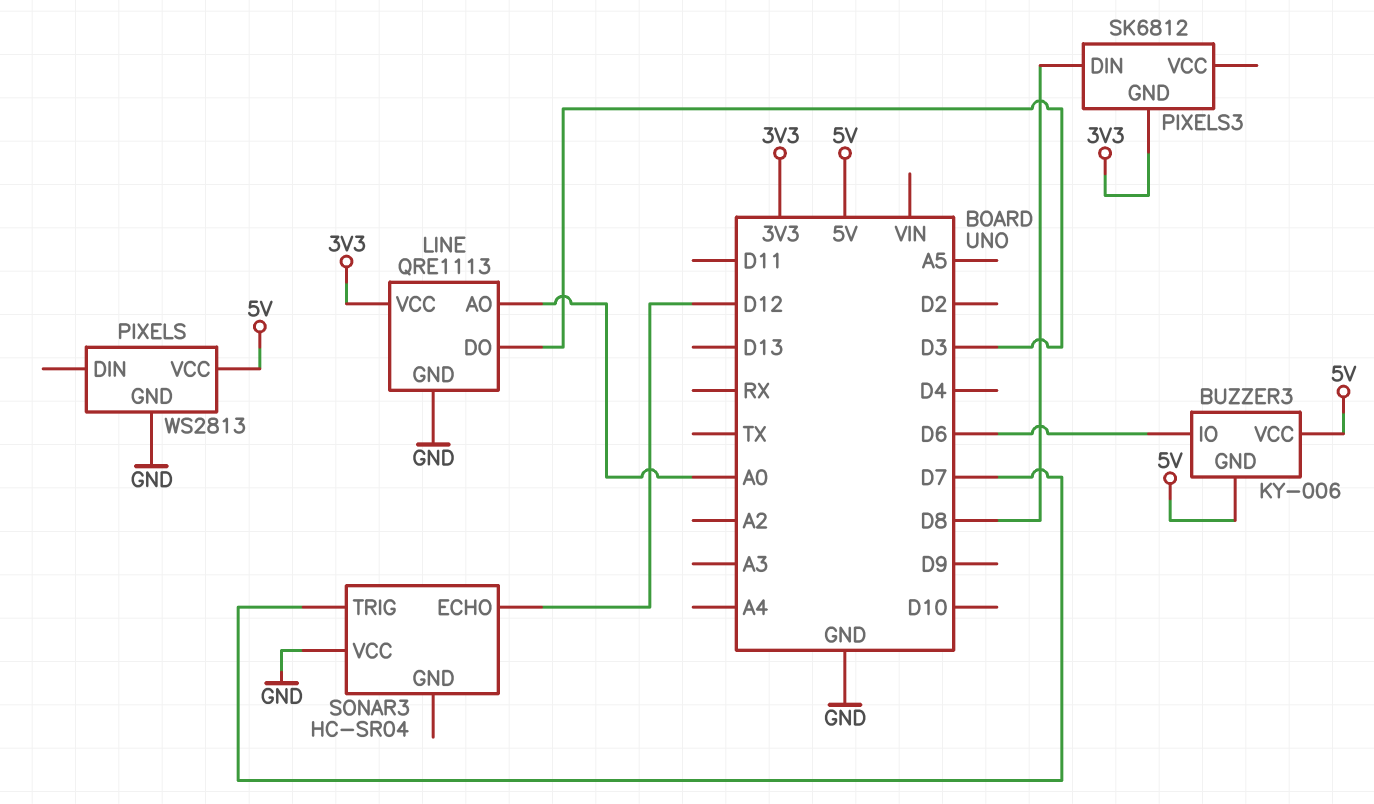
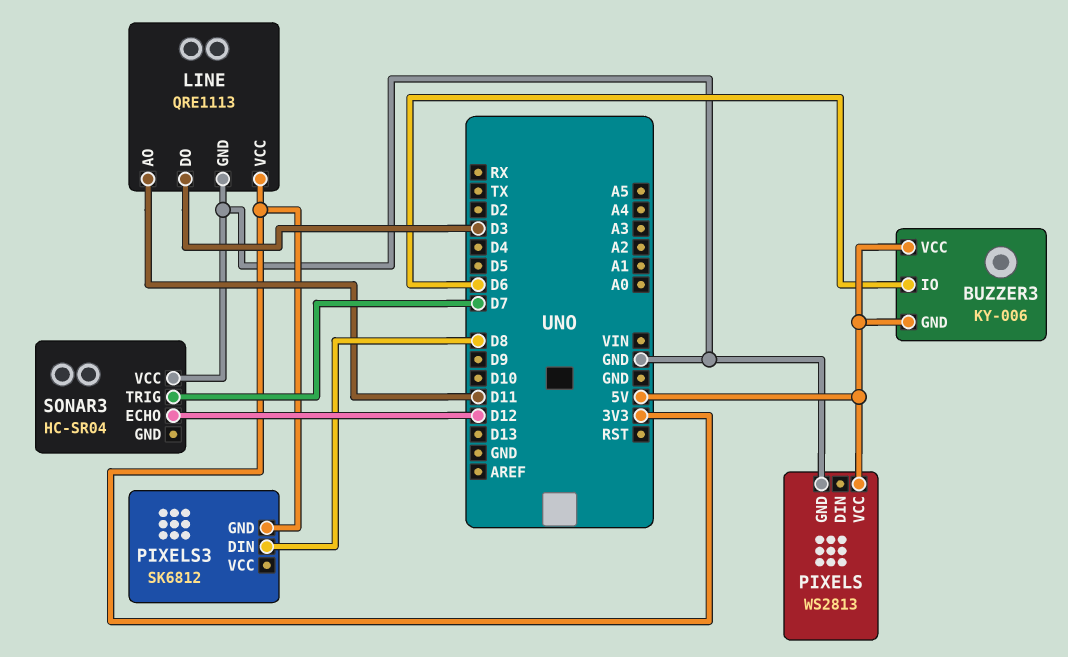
LINE pin AO: A0 -> D11

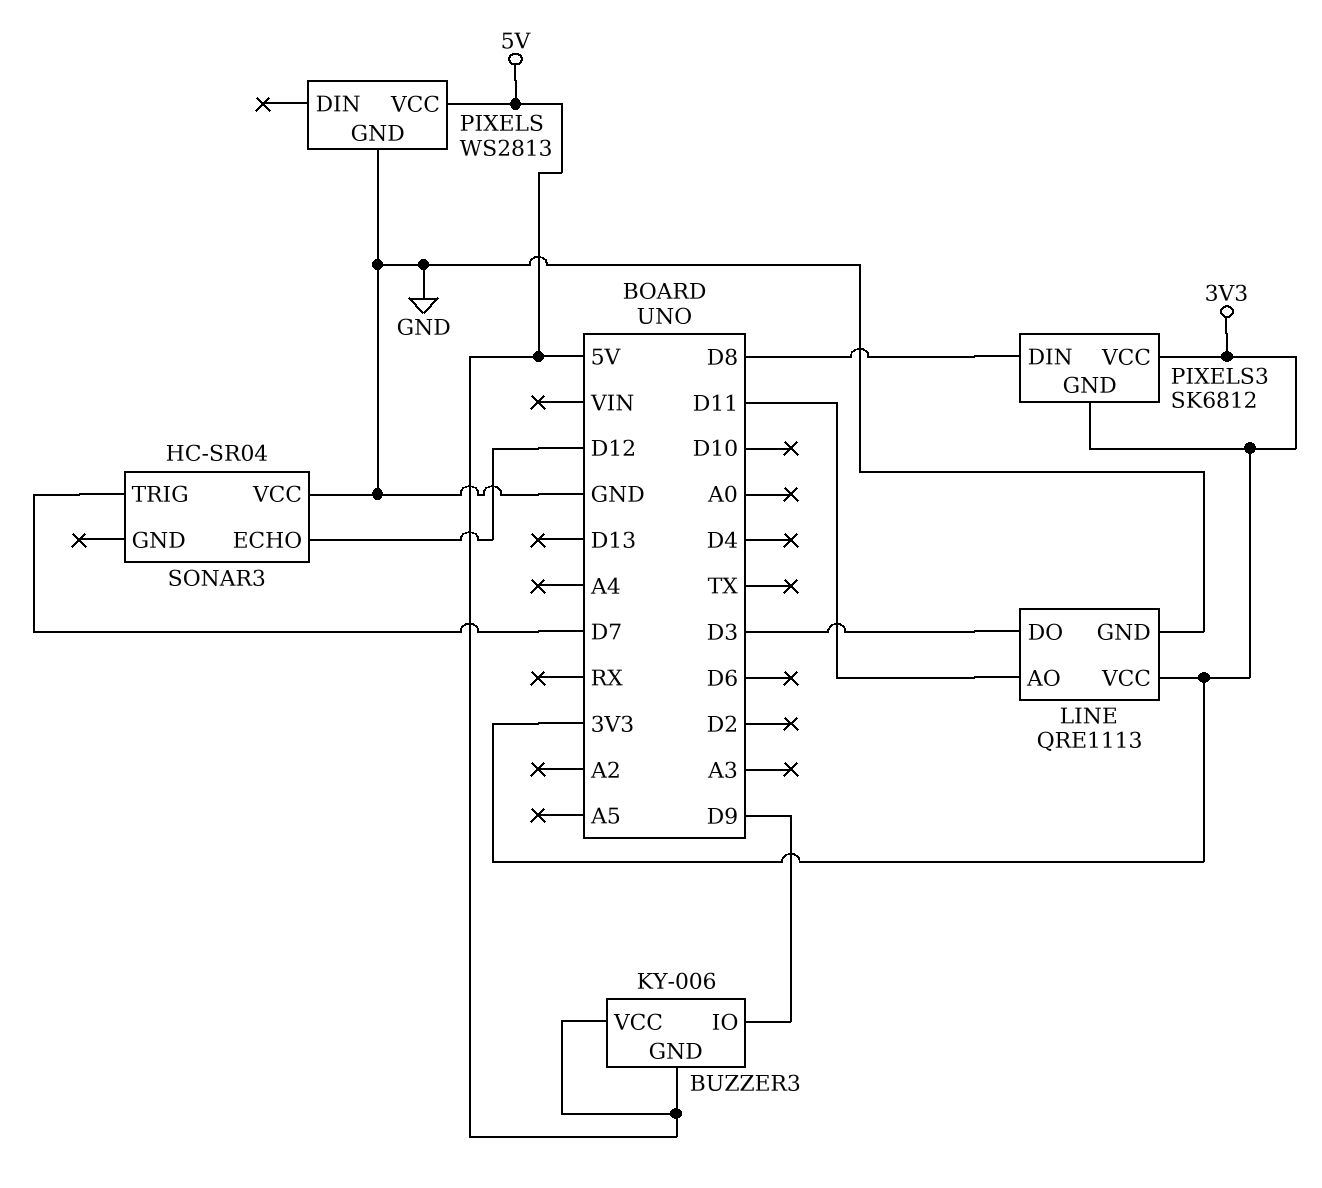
BUZZER3 pin IO: D6 -> D9
PIXELS3 pin VCC: none -> 3V3

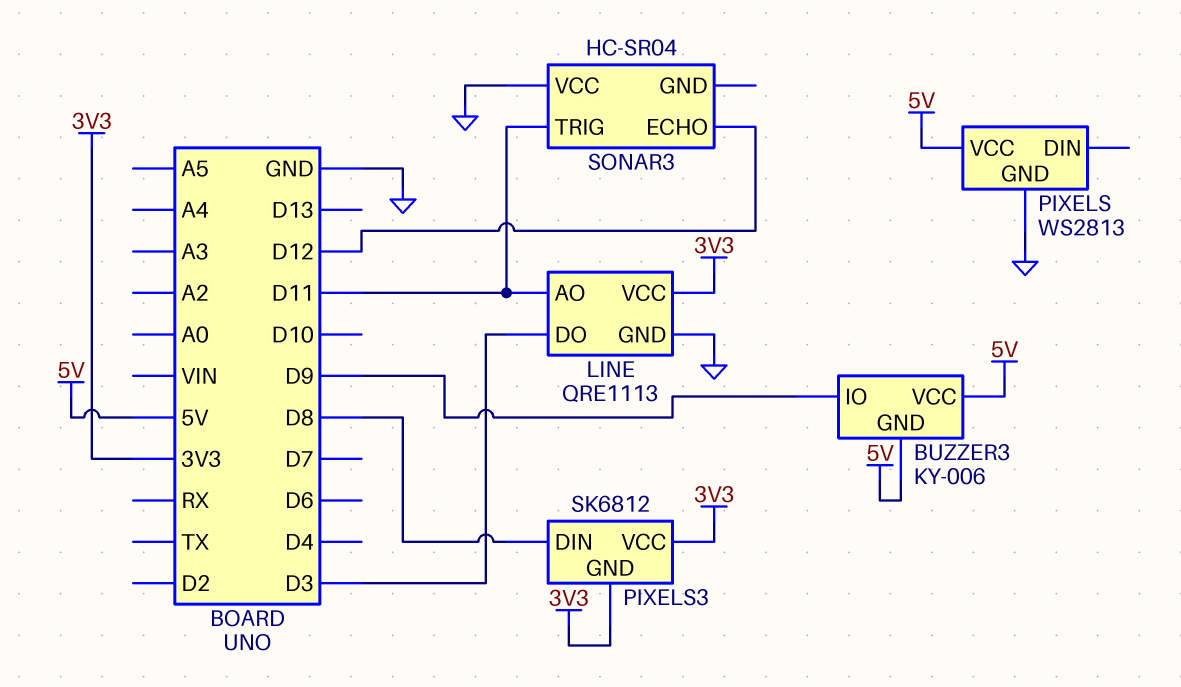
SONAR3 pin TRIG: D7 -> D11

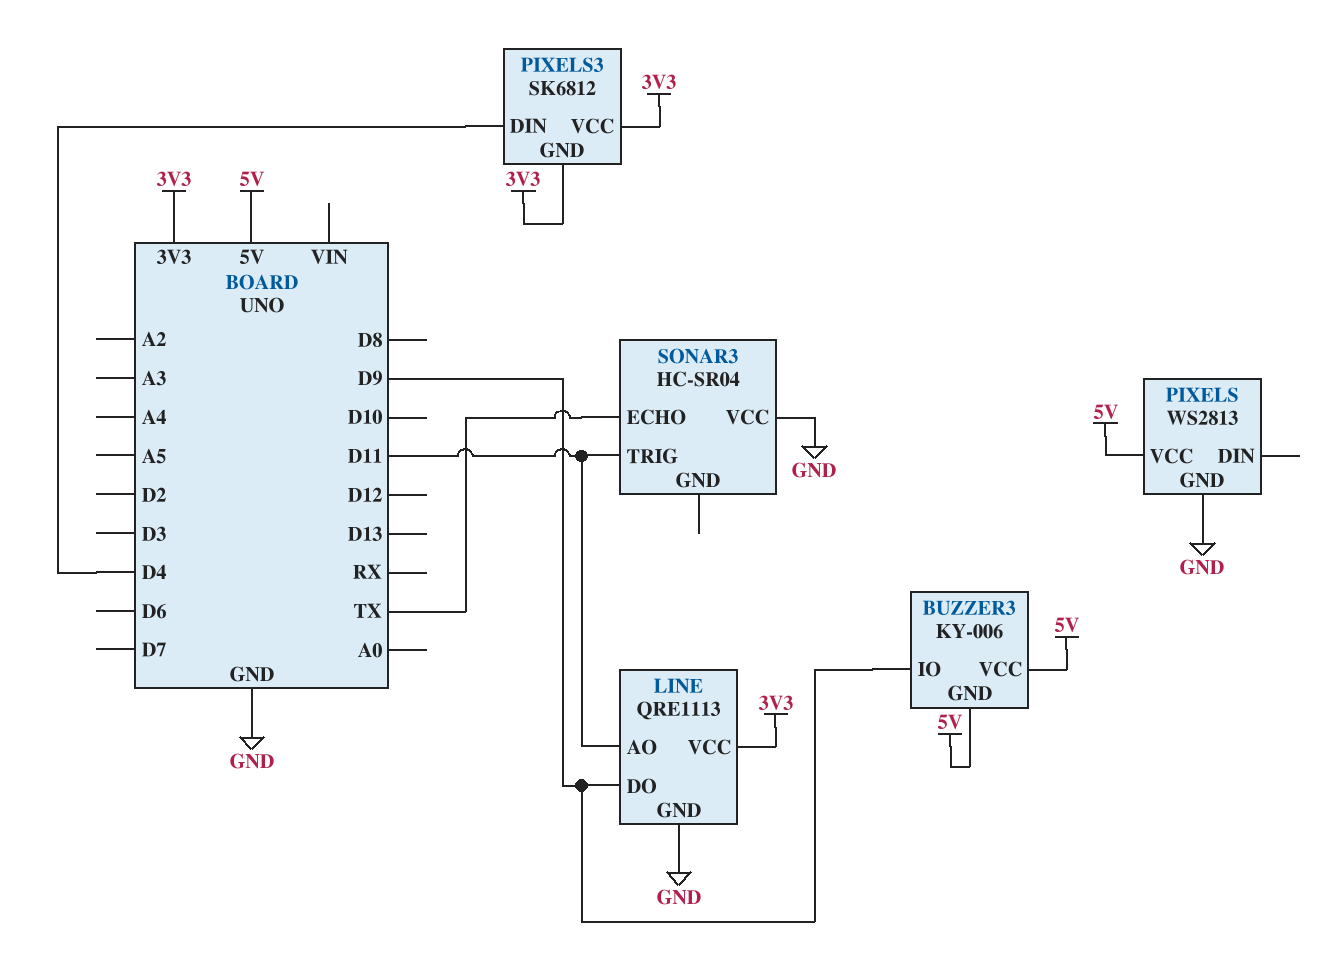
LINE pin DO: D3 -> D9
PIXELS3 pin DIN: D8 -> D4
SONAR3 pin ECHO: D12 -> TX

